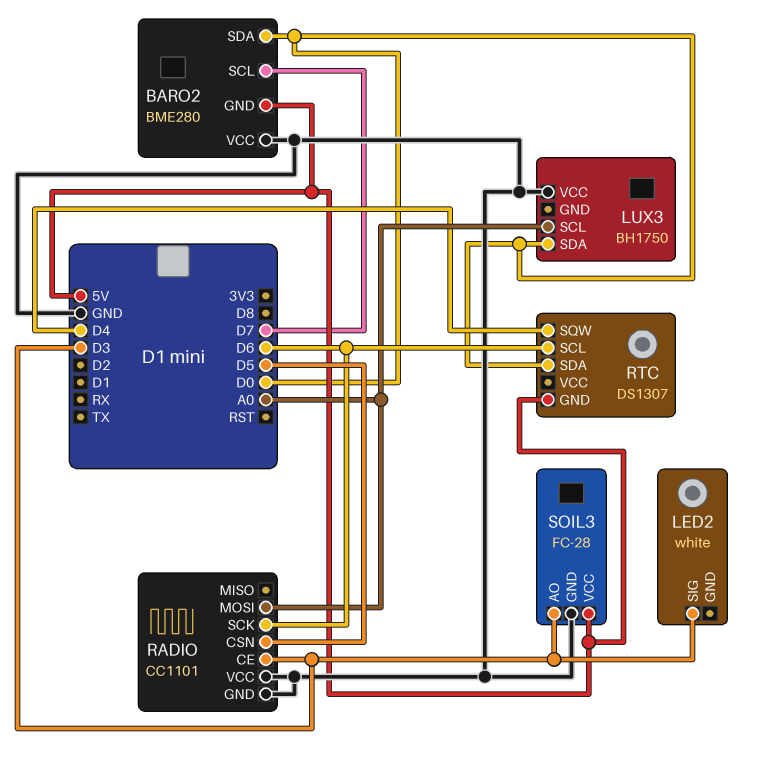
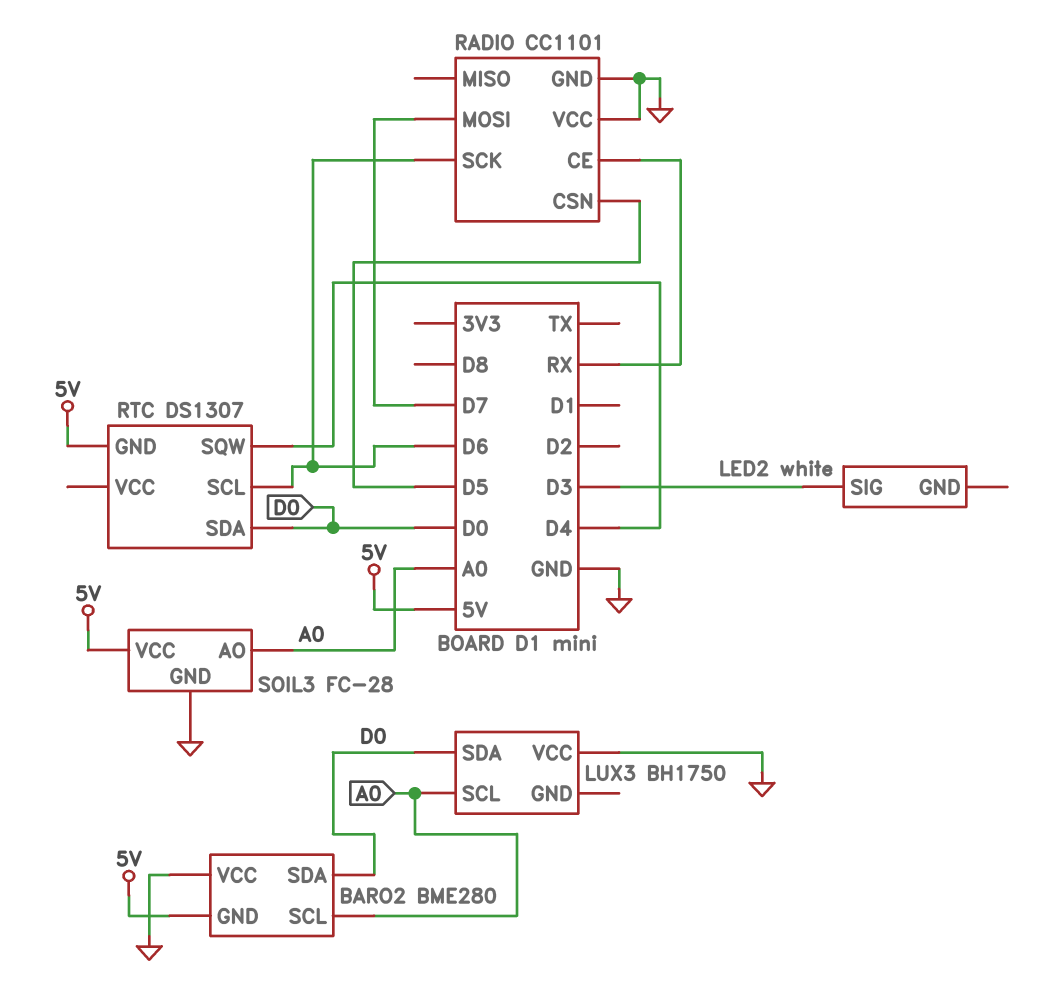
BARO2 pin SCL: D7 -> A0
RADIO pin CE: D3 -> RX
RADIO pin MOSI: A0 -> D7
SOIL3 pin AO: D3 -> A0

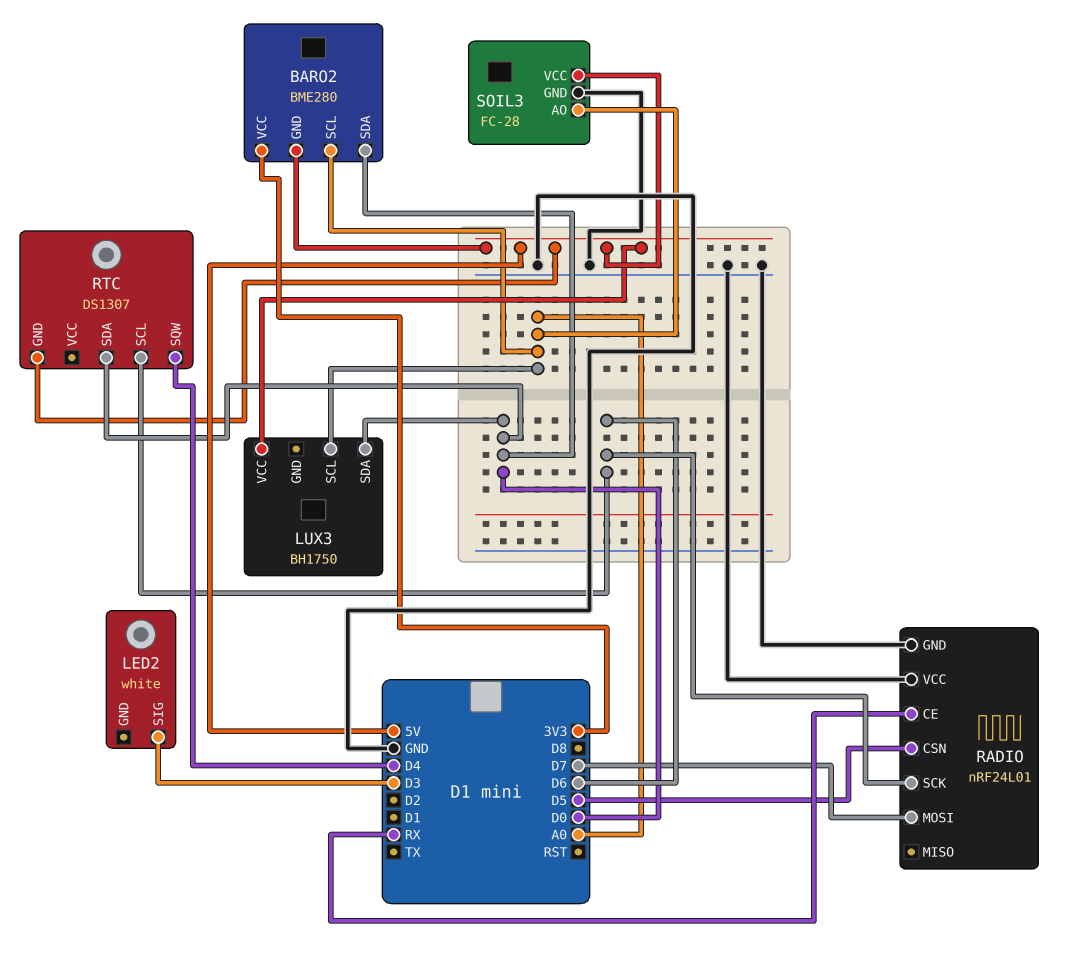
BARO2 pin VCC: GND -> 3V3
LUX3 pin VCC: GND -> 5V
RADIO: CC1101 -> nRF24L01

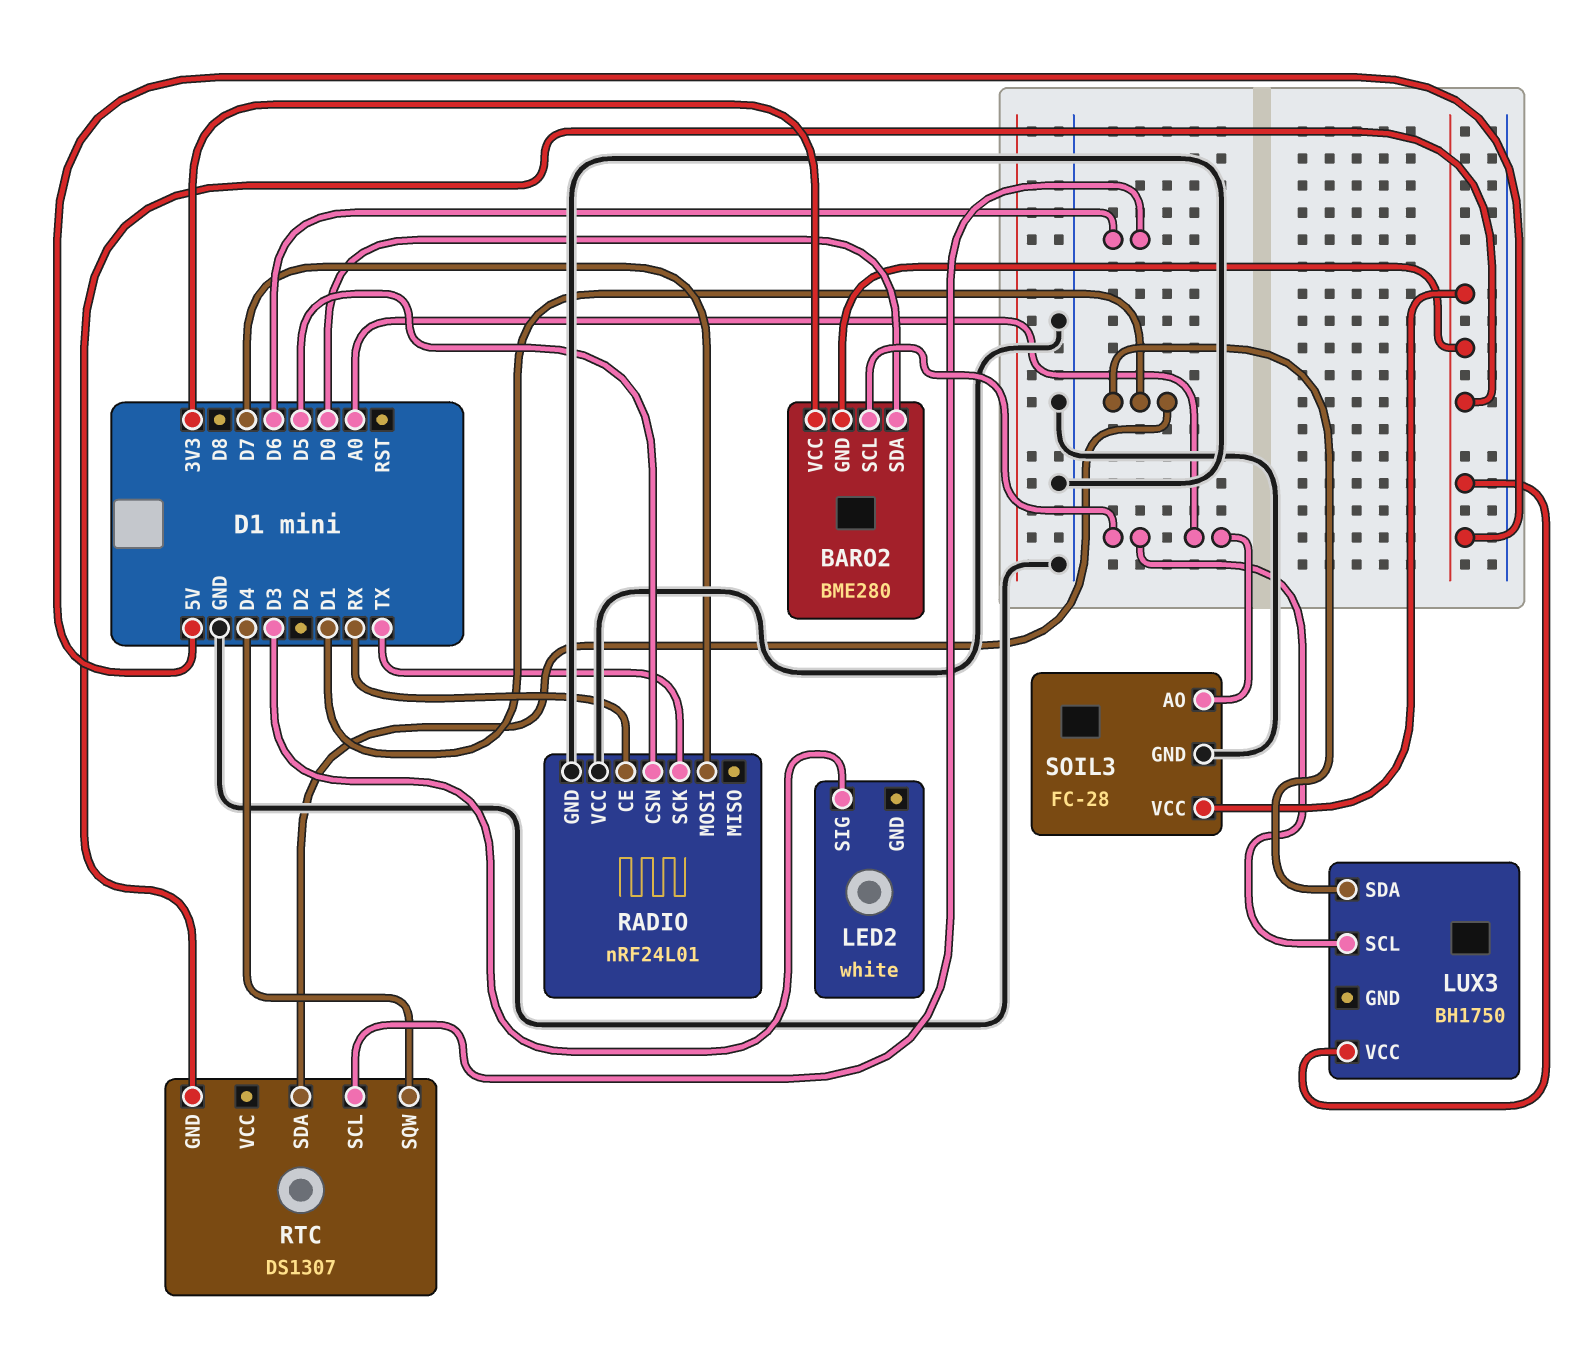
LUX3 pin SDA: D0 -> D1
RADIO pin SCK: D6 -> TX
RTC pin SDA: D0 -> D1

